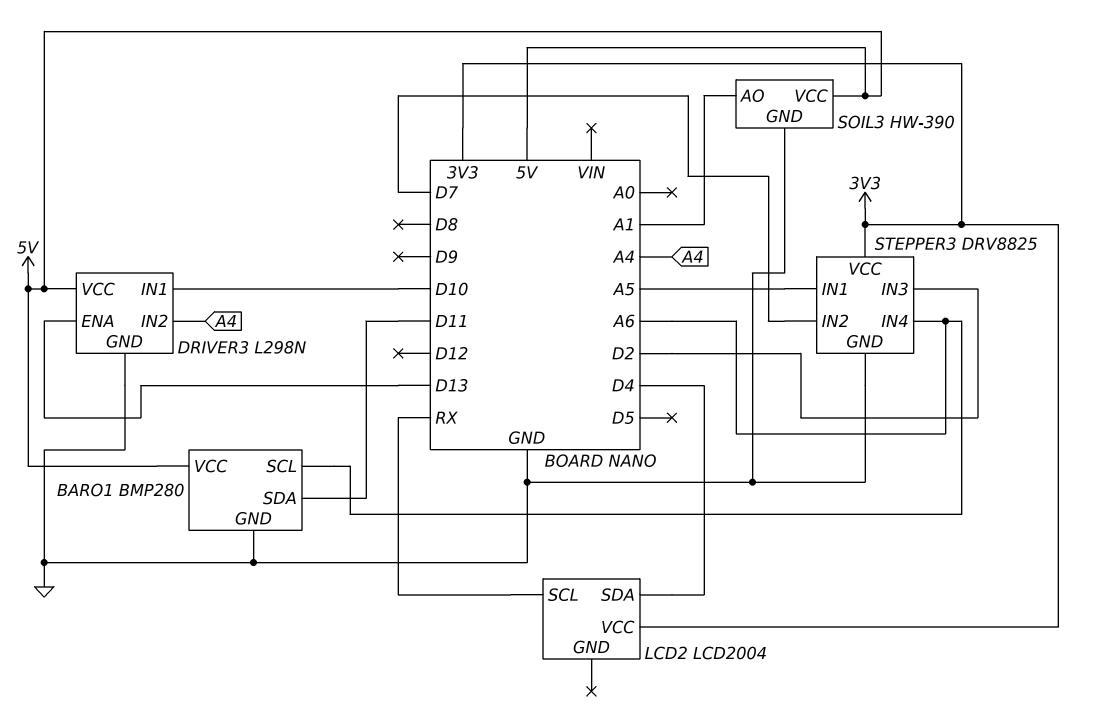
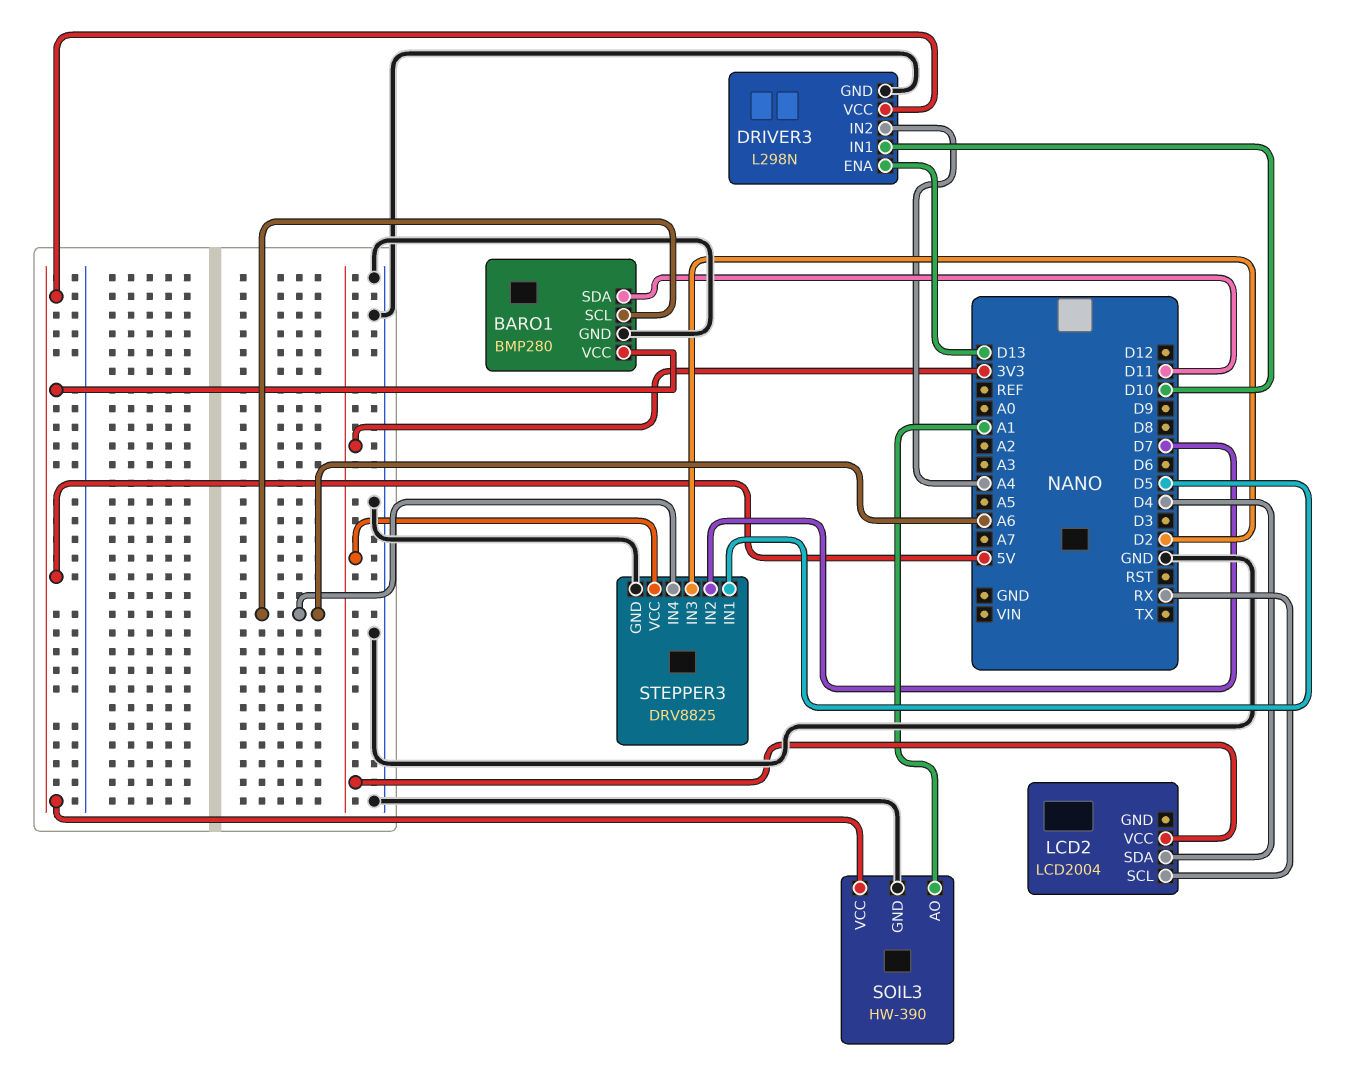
STEPPER3 pin IN1: A5 -> D5

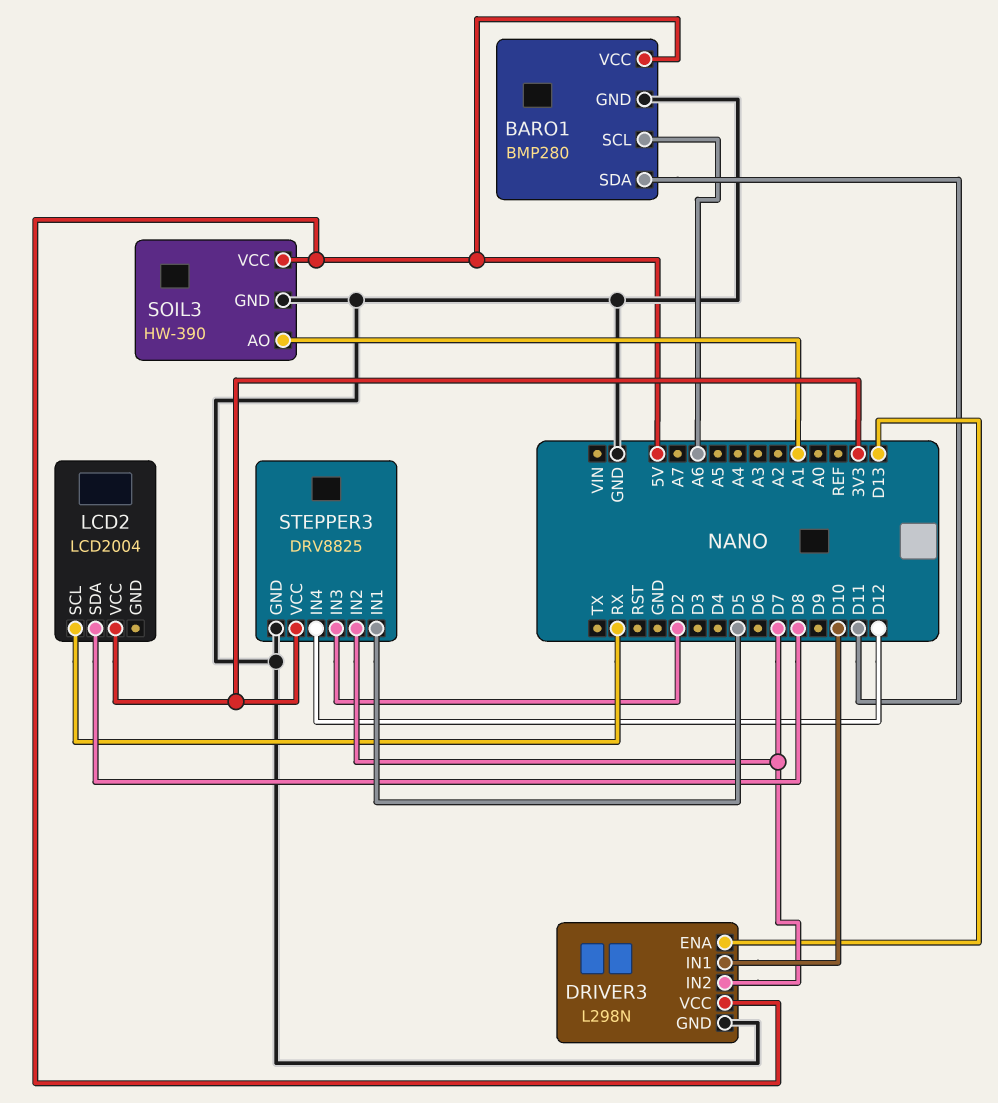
DRIVER3 pin IN2: A4 -> D7
LCD2 pin SDA: D4 -> D8
STEPPER3 pin IN4: A6 -> D12

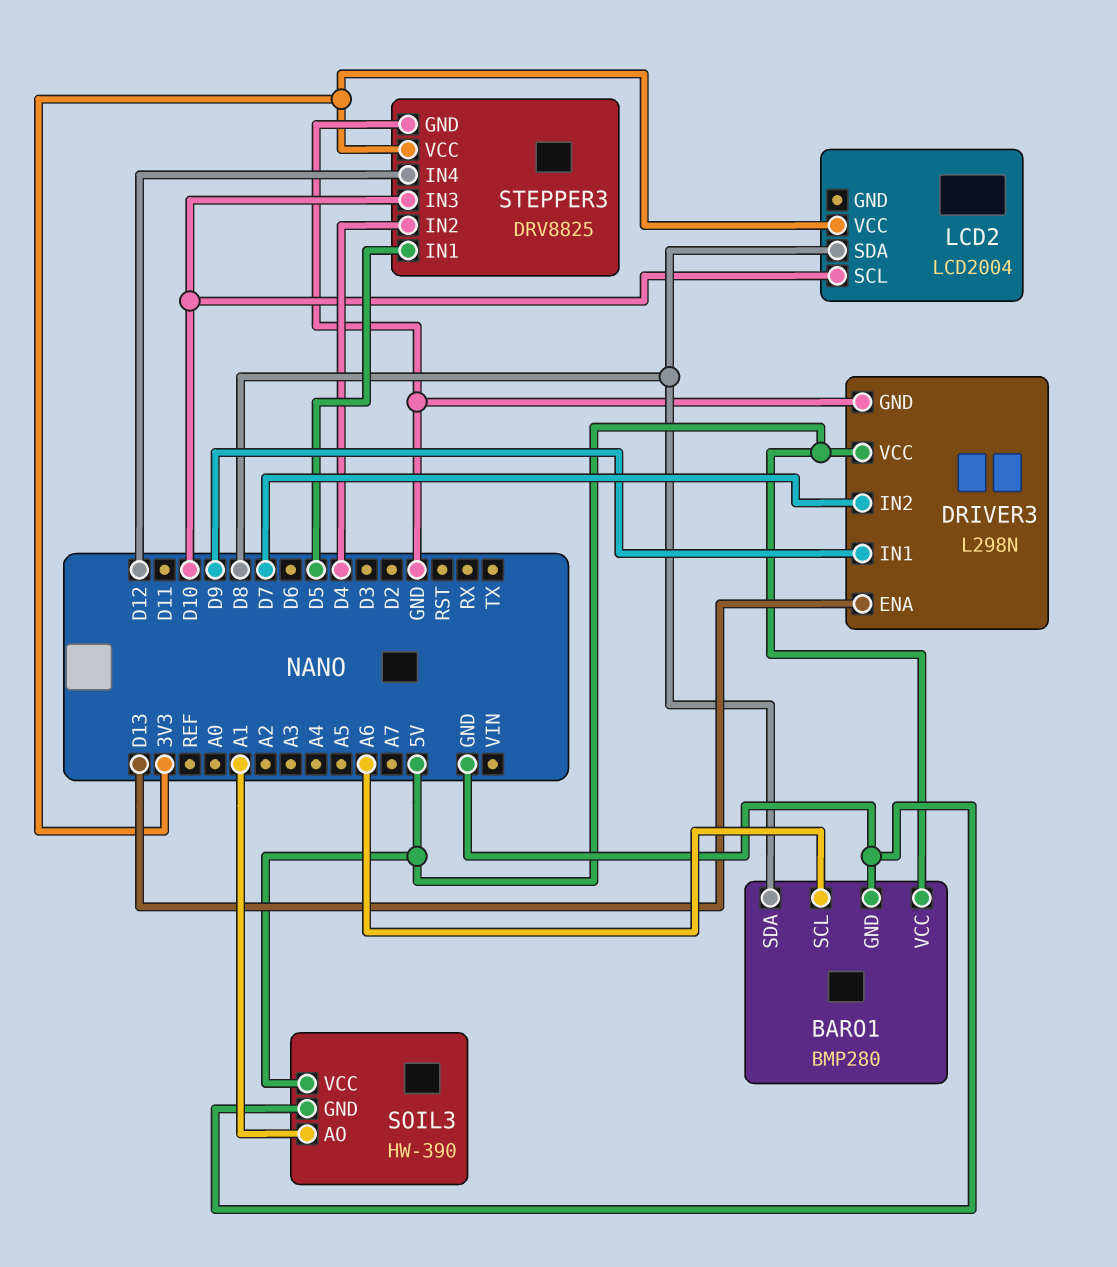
BARO1 pin SDA: D11 -> D8
DRIVER3 pin IN1: D10 -> D9
LCD2 pin SCL: RX -> D10
STEPPER3 pin IN2: D7 -> D4
STEPPER3 pin IN3: D2 -> D10

